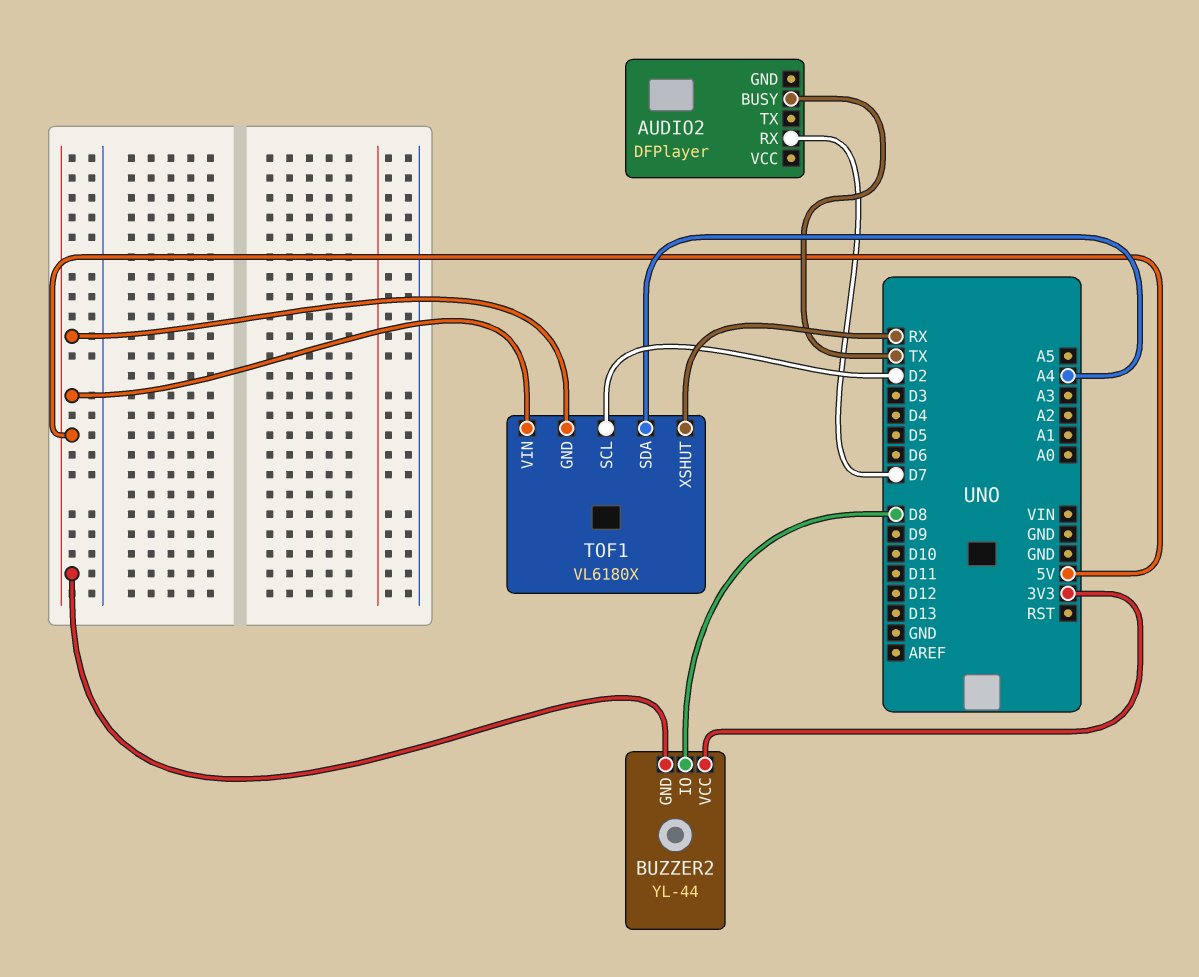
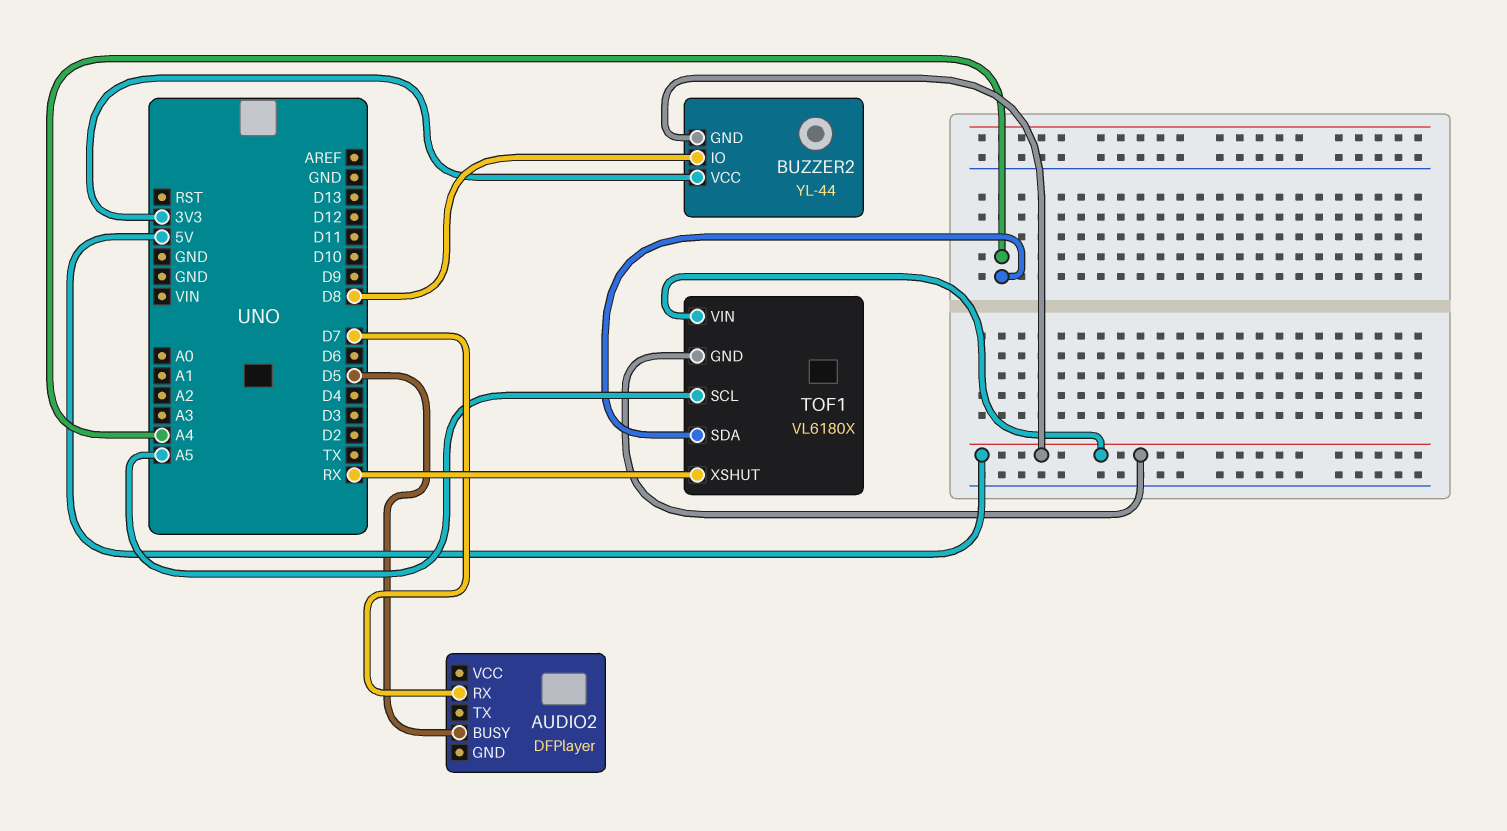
AUDIO2 pin BUSY: TX -> D5
TOF1 pin SCL: D2 -> A5

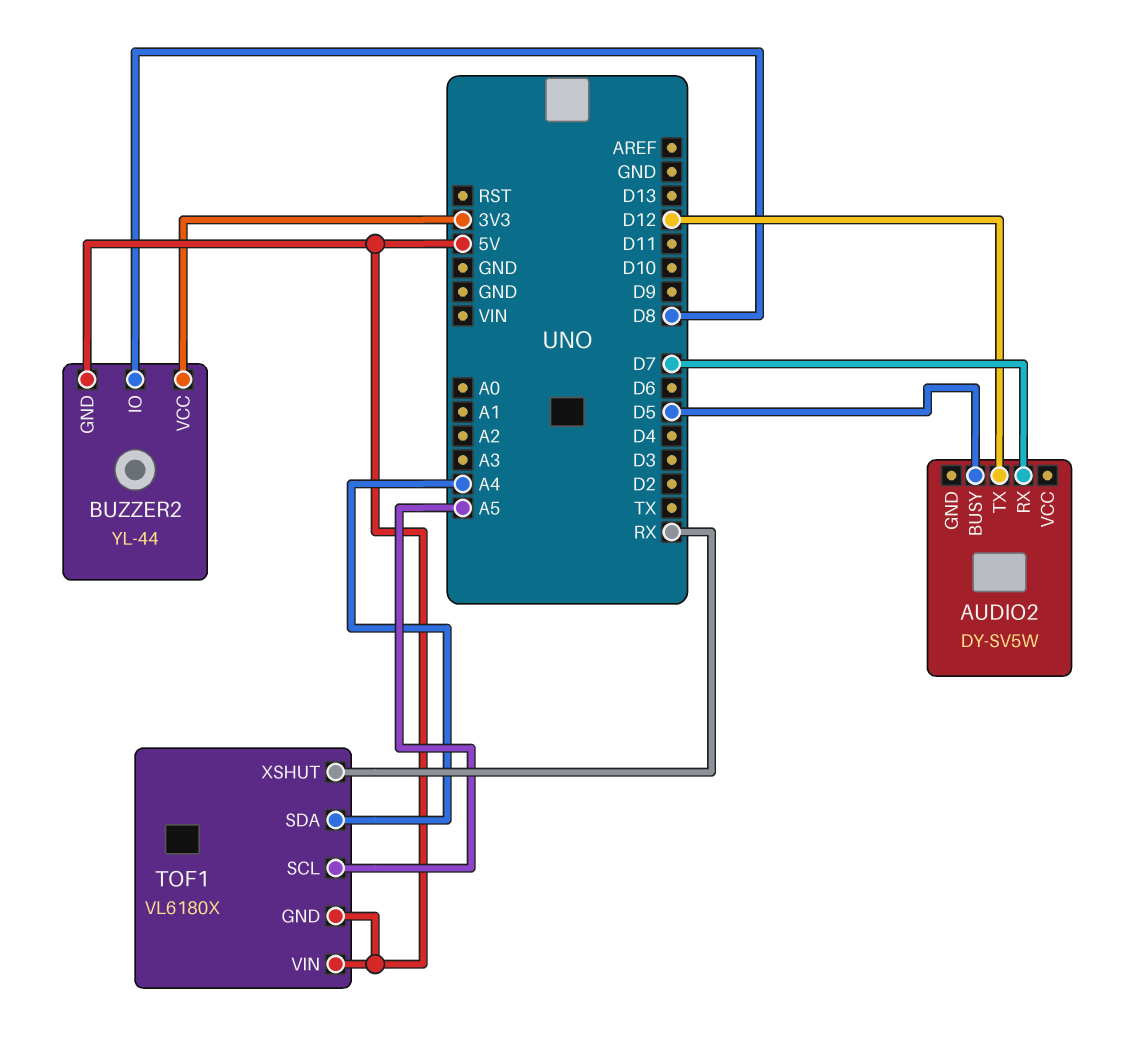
AUDIO2: DFPlayer -> DY-SV5W
AUDIO2 pin TX: none -> D12

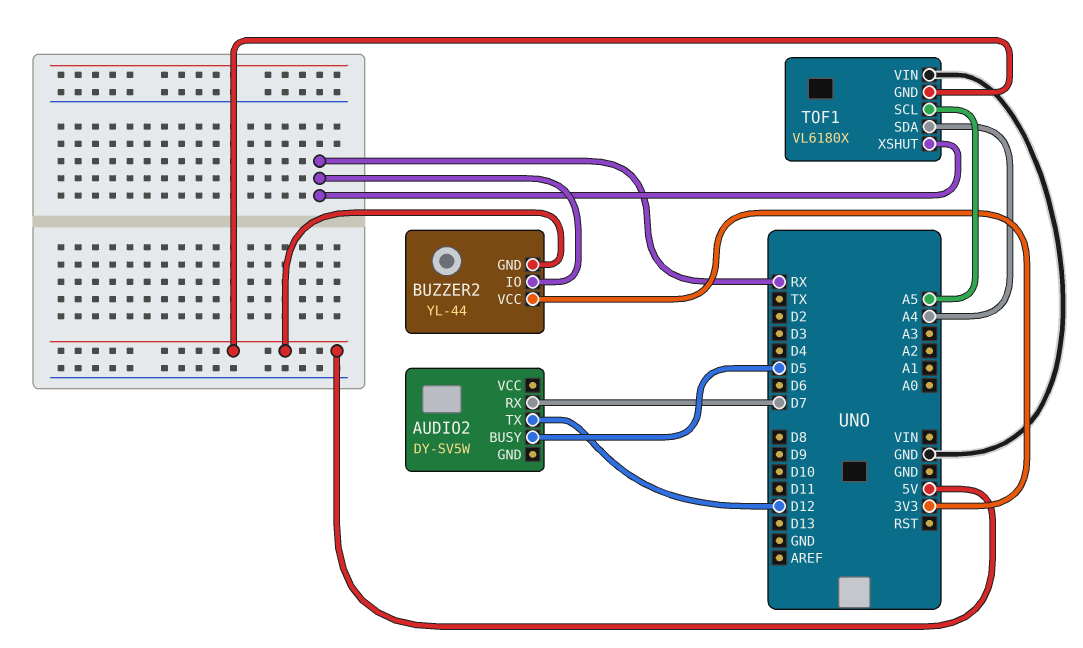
BUZZER2 pin IO: D8 -> RX
TOF1 pin VIN: 5V -> GND

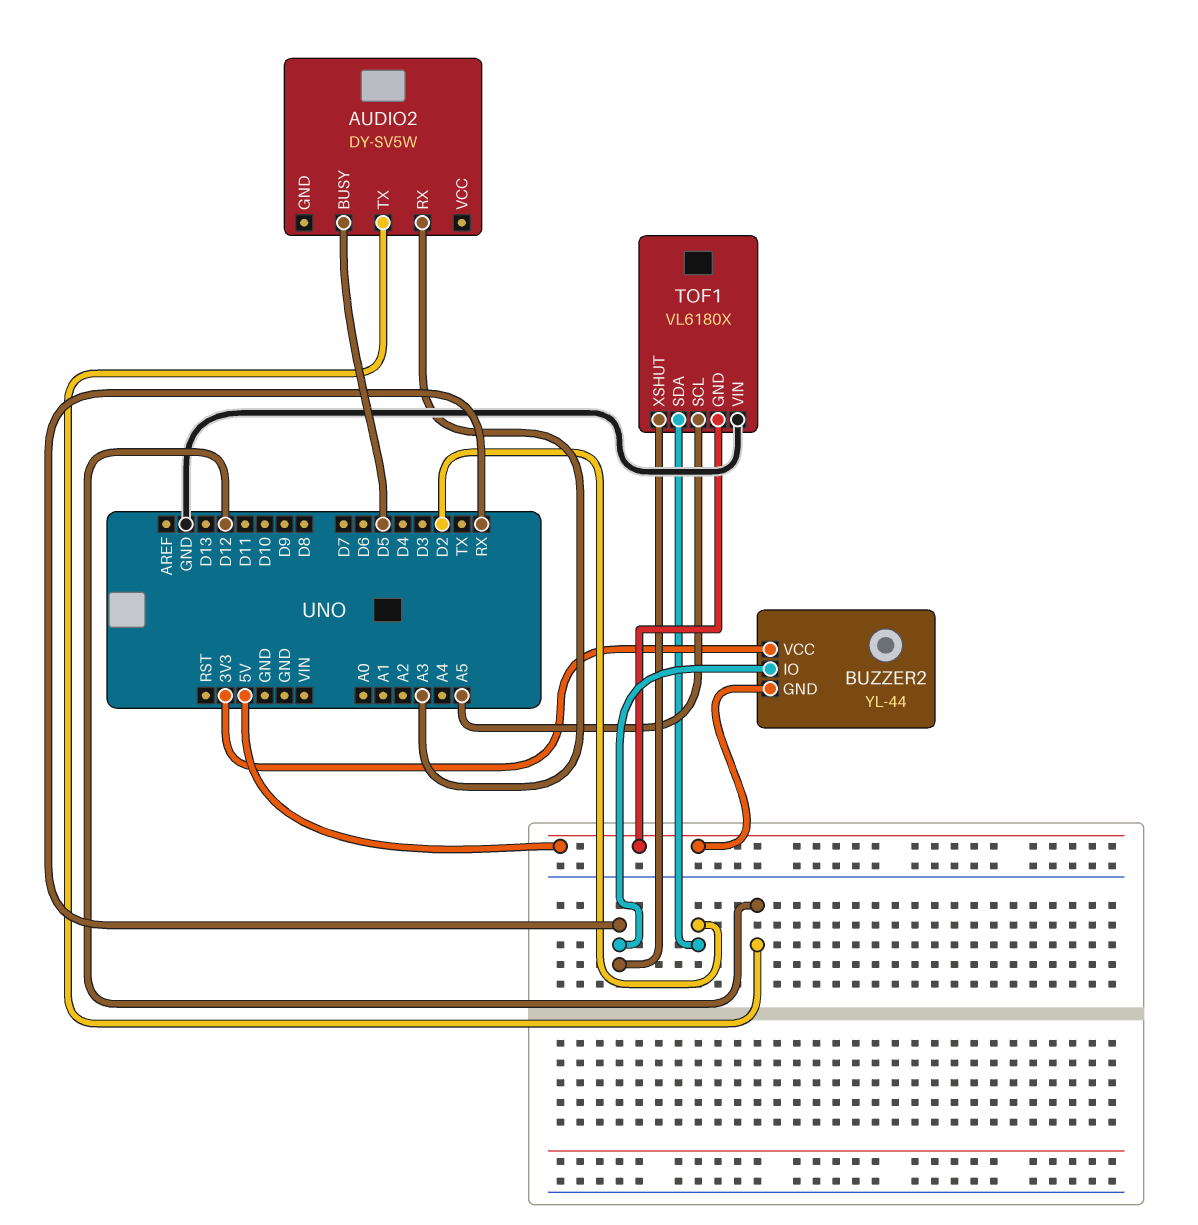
AUDIO2 pin RX: D7 -> A3
TOF1 pin SDA: A4 -> D2

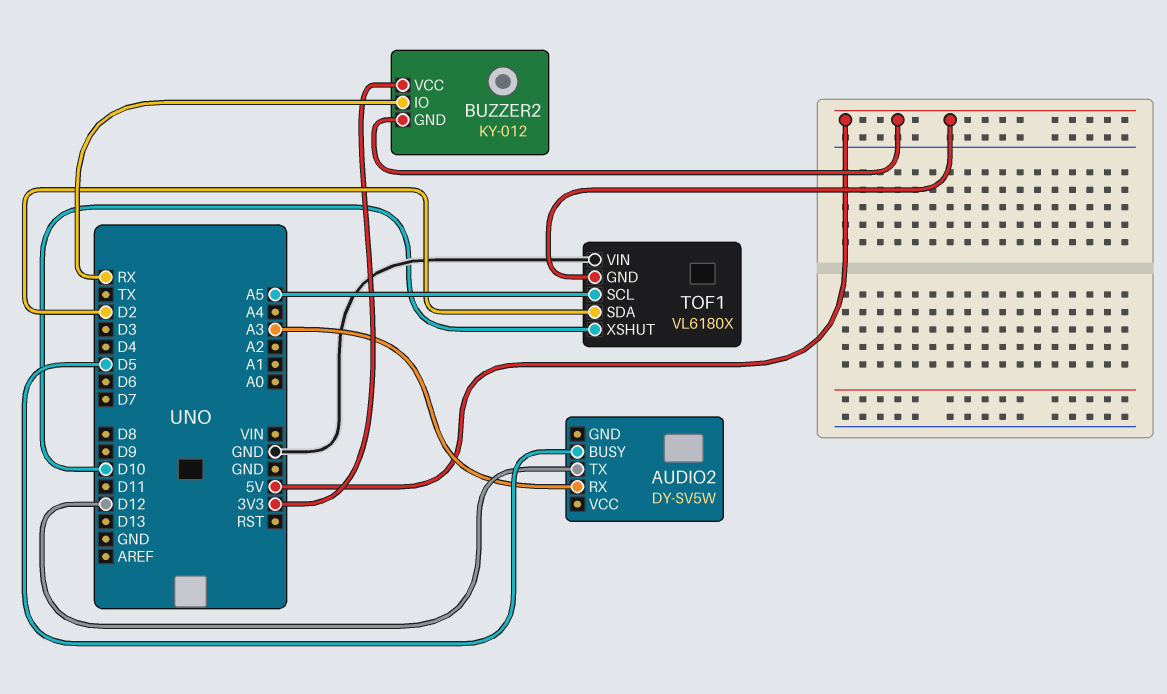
BUZZER2: YL-44 -> KY-012
TOF1 pin XSHUT: RX -> D10

